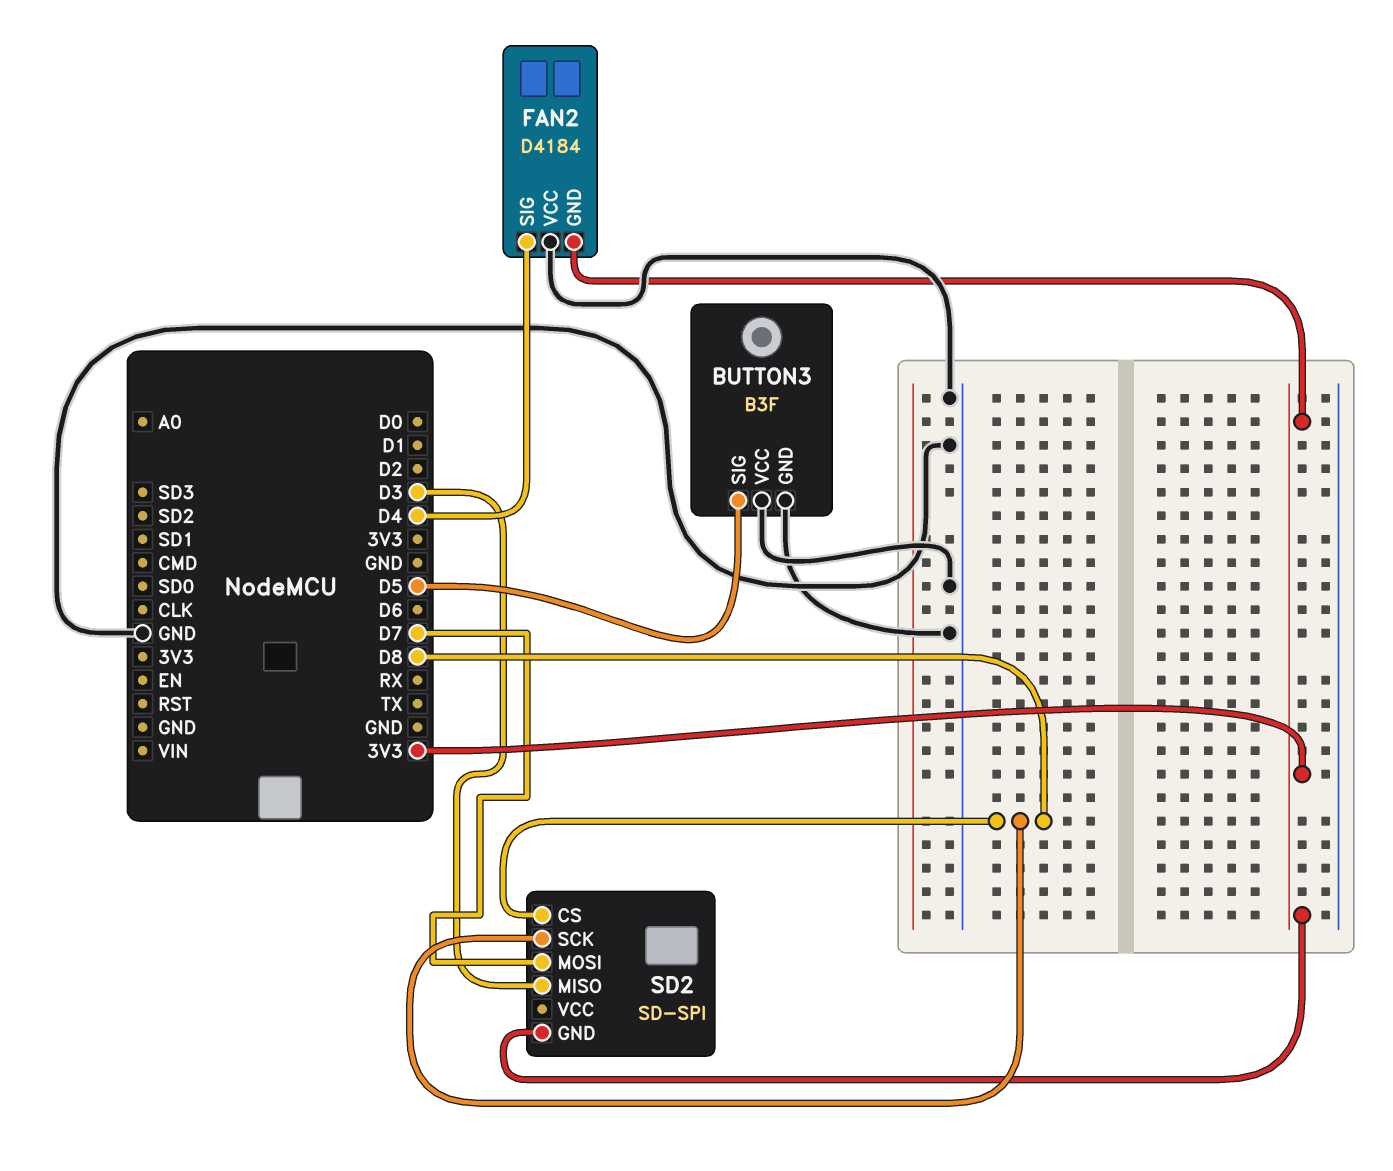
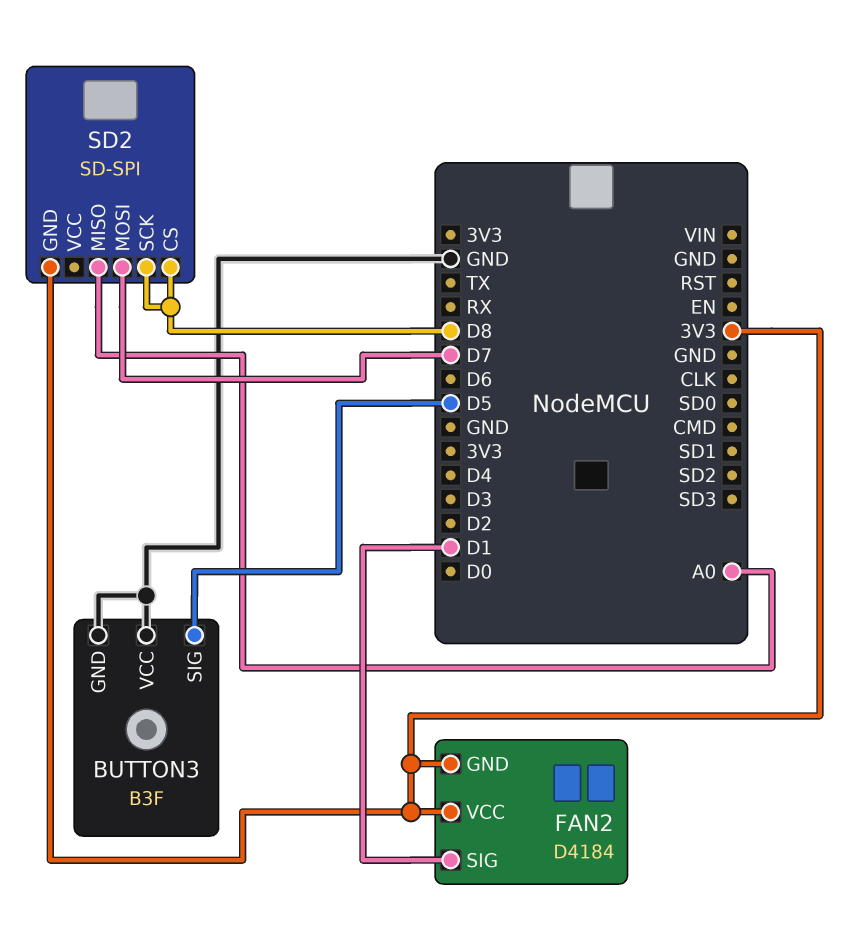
FAN2 pin SIG: D4 -> D1
FAN2 pin VCC: GND -> 3V3
SD2 pin MISO: D3 -> A0

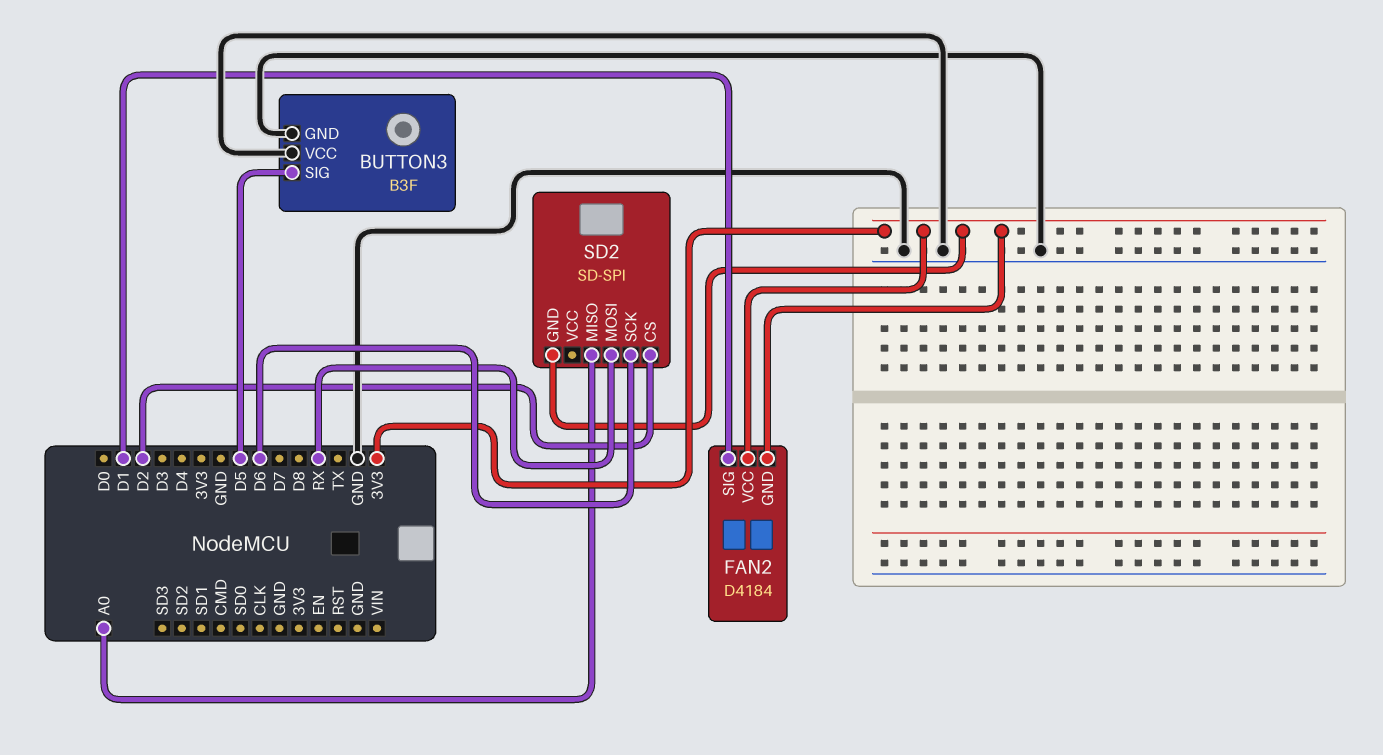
SD2 pin CS: D8 -> D2
SD2 pin MOSI: D7 -> RX
SD2 pin SCK: D8 -> D6

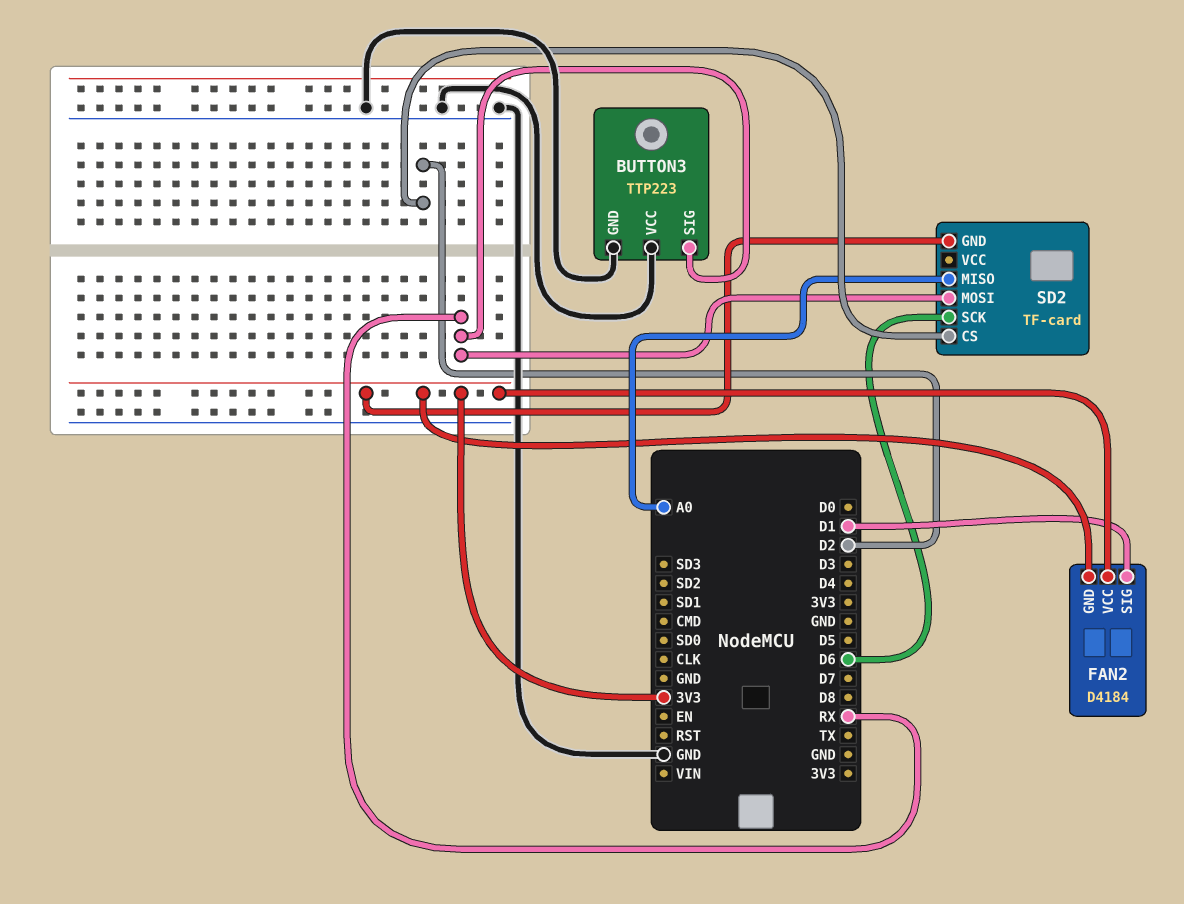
BUTTON3: B3F -> TTP223
BUTTON3 pin SIG: D5 -> RX
SD2: SD-SPI -> TF-card

